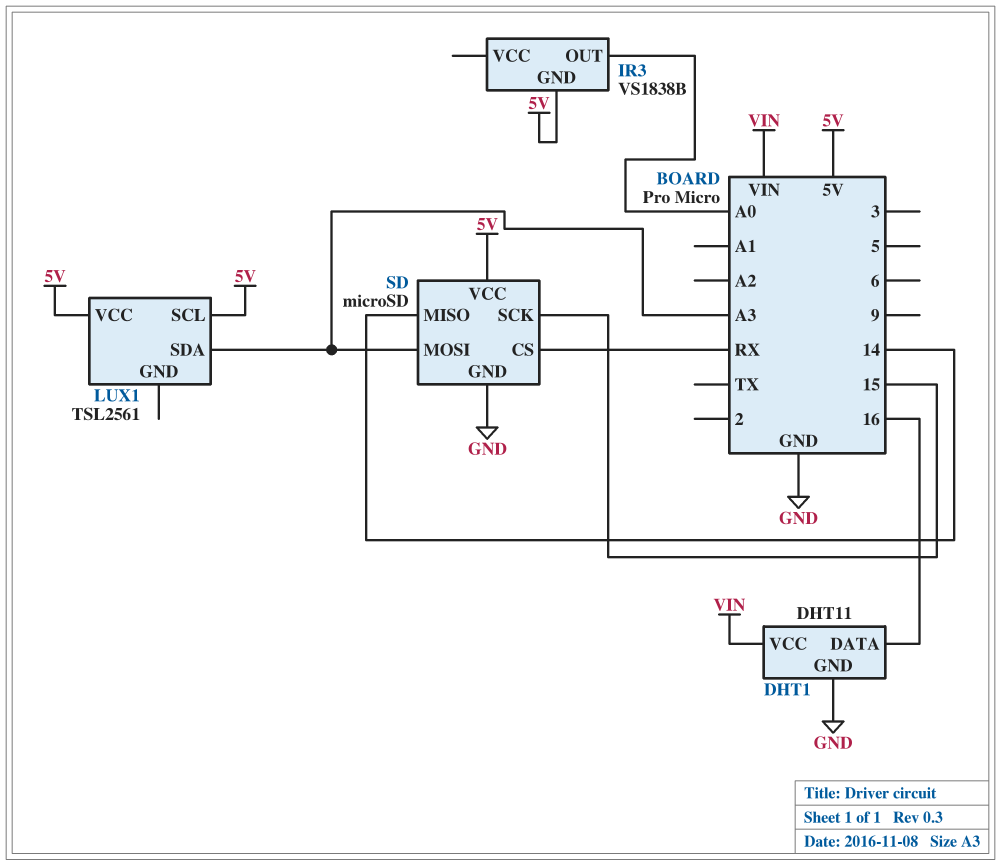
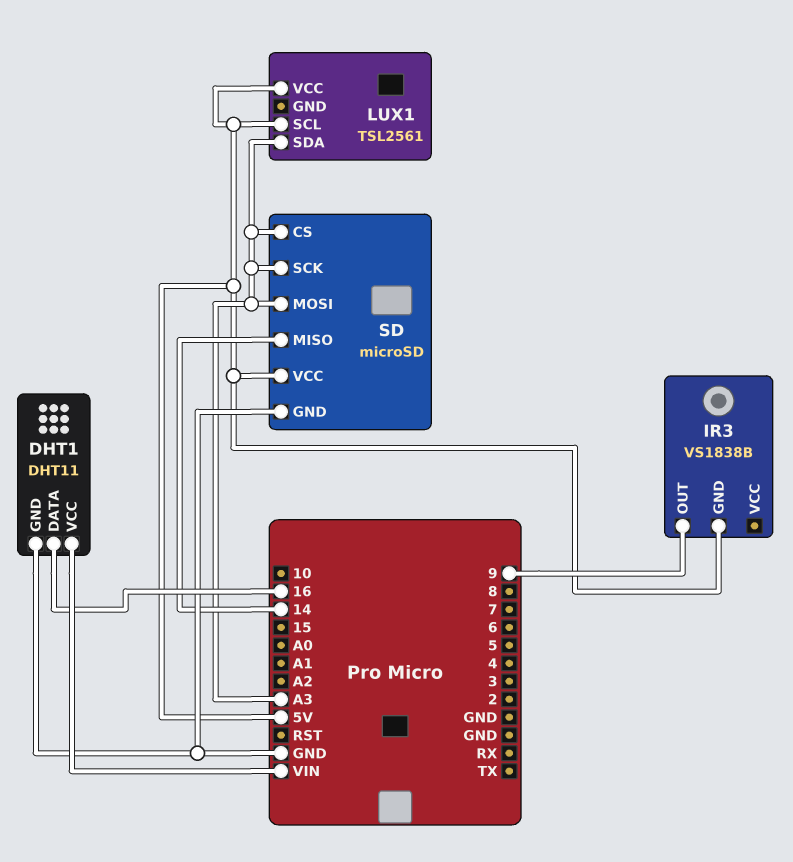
IR3 pin OUT: A0 -> 9
SD pin CS: RX -> A3
SD pin SCK: 15 -> A3

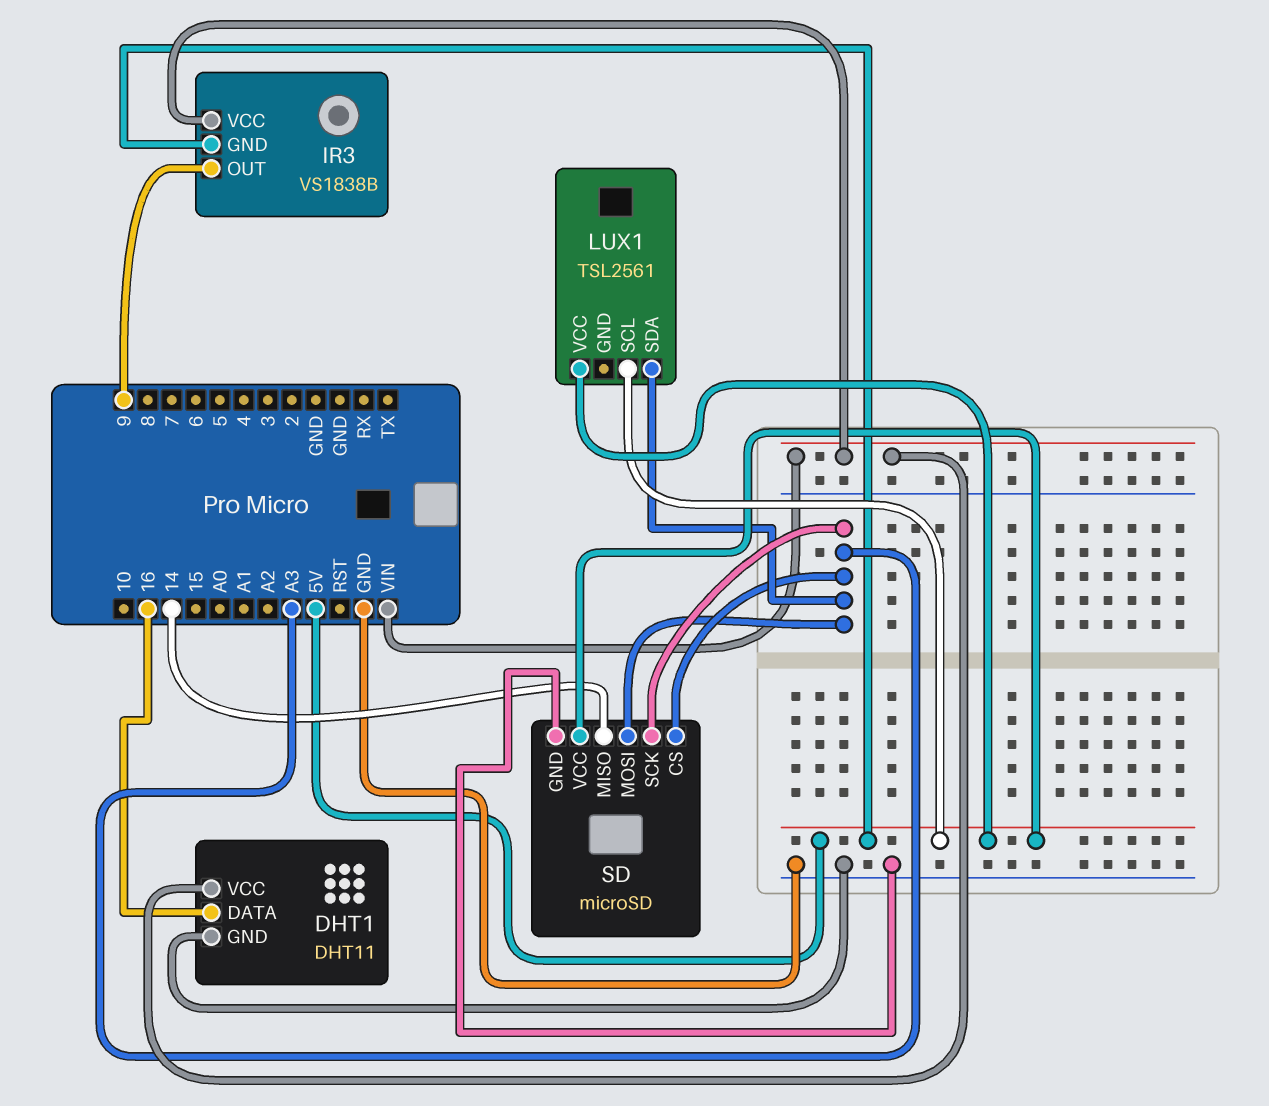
IR3 pin VCC: none -> VIN

